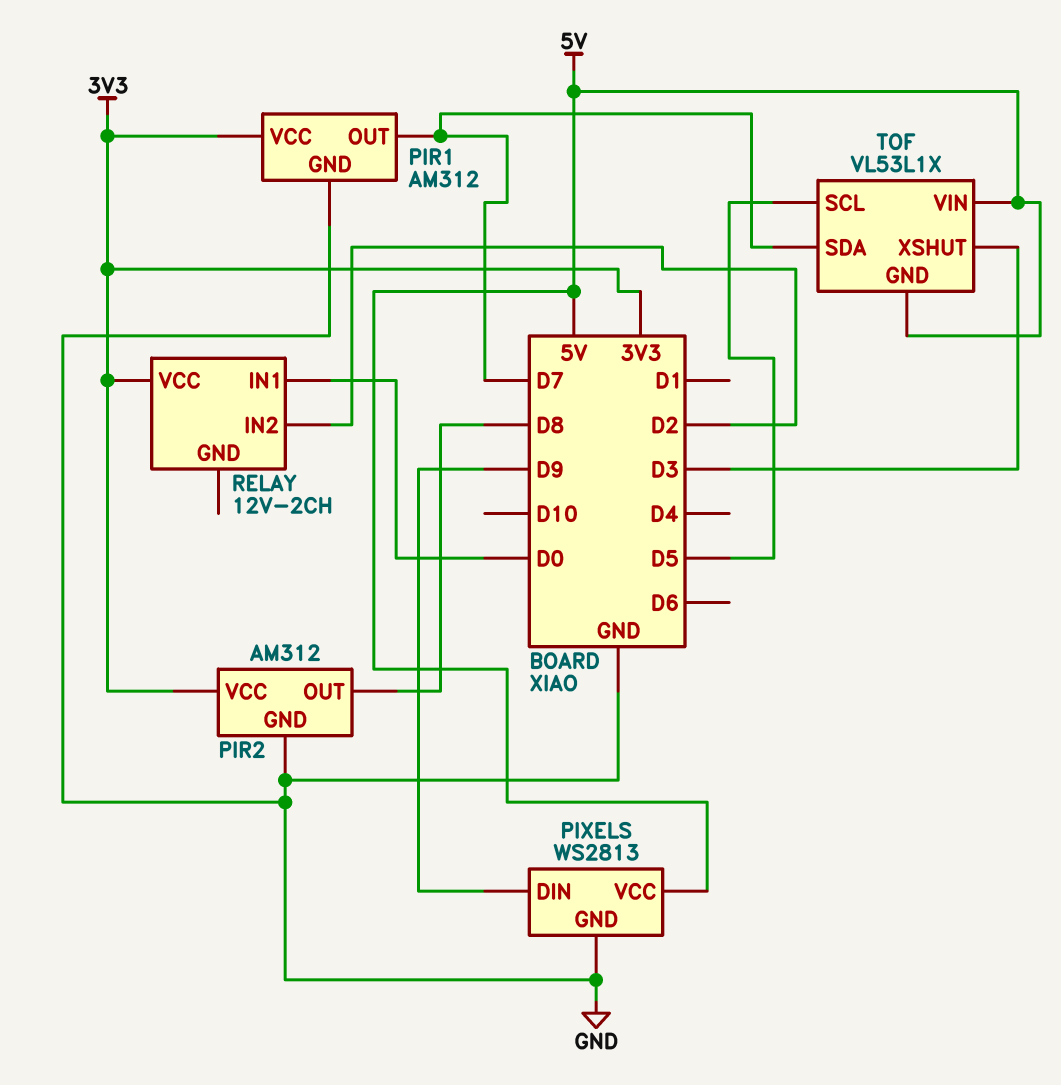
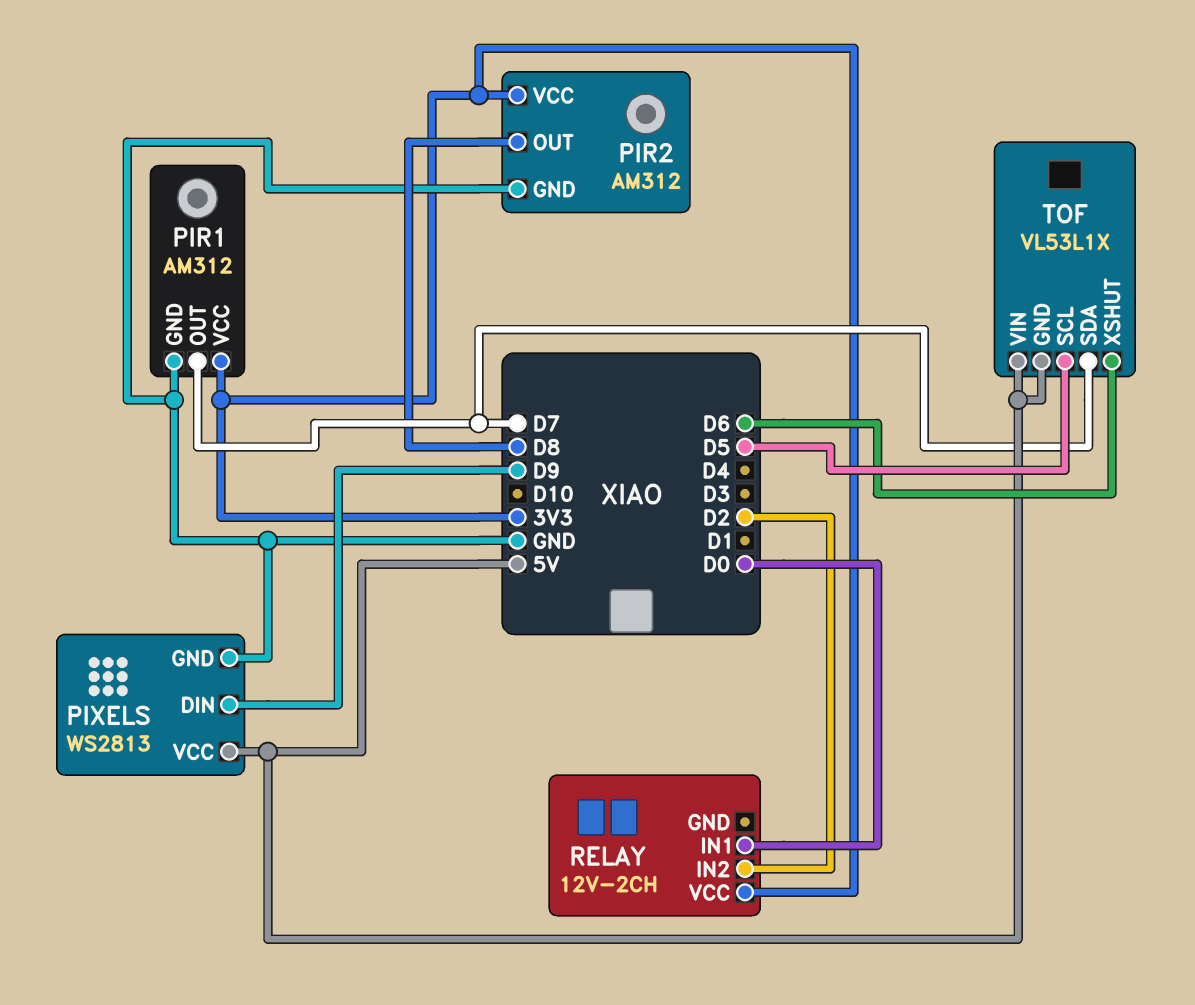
TOF pin XSHUT: D3 -> D6

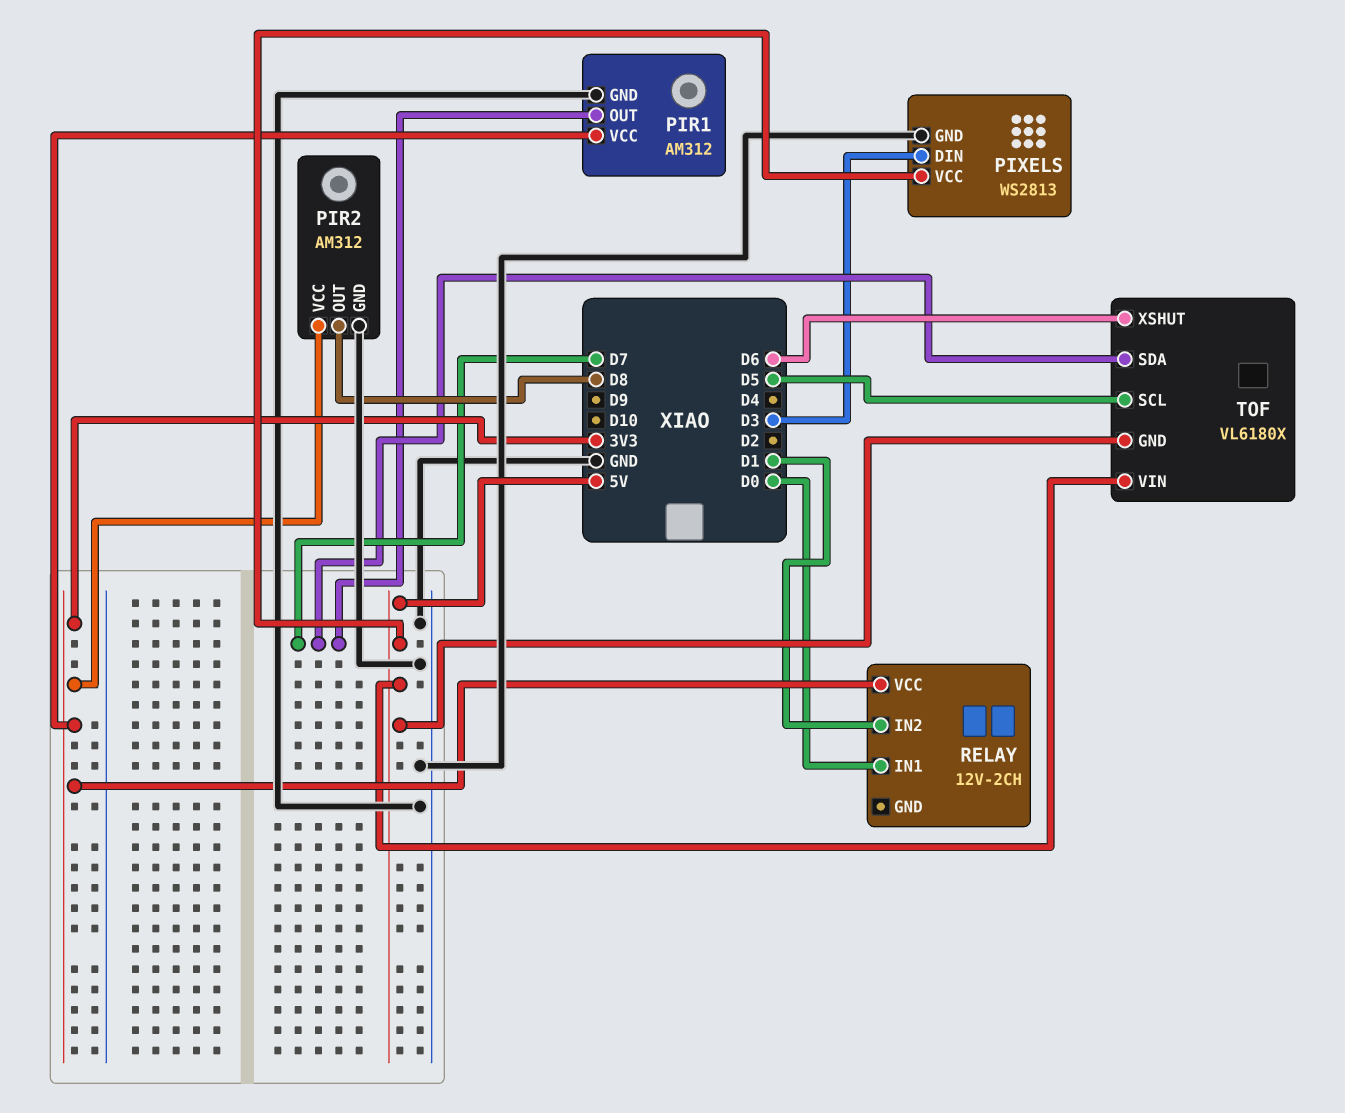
PIXELS pin DIN: D9 -> D3
RELAY pin IN2: D2 -> D1
TOF: VL53L1X -> VL6180X

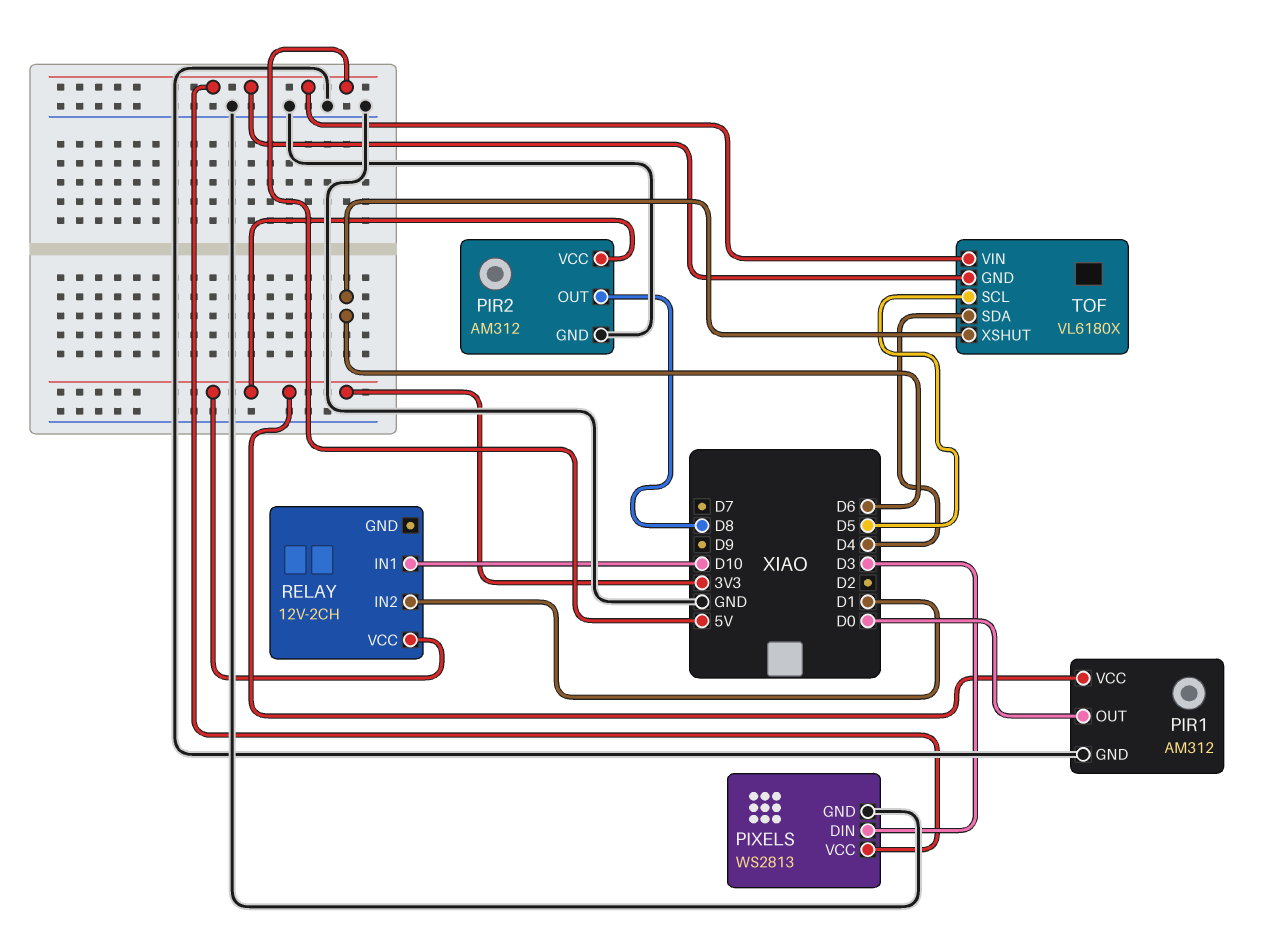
PIR1 pin OUT: D7 -> D0
RELAY pin IN1: D0 -> D10
TOF pin SDA: D7 -> D4

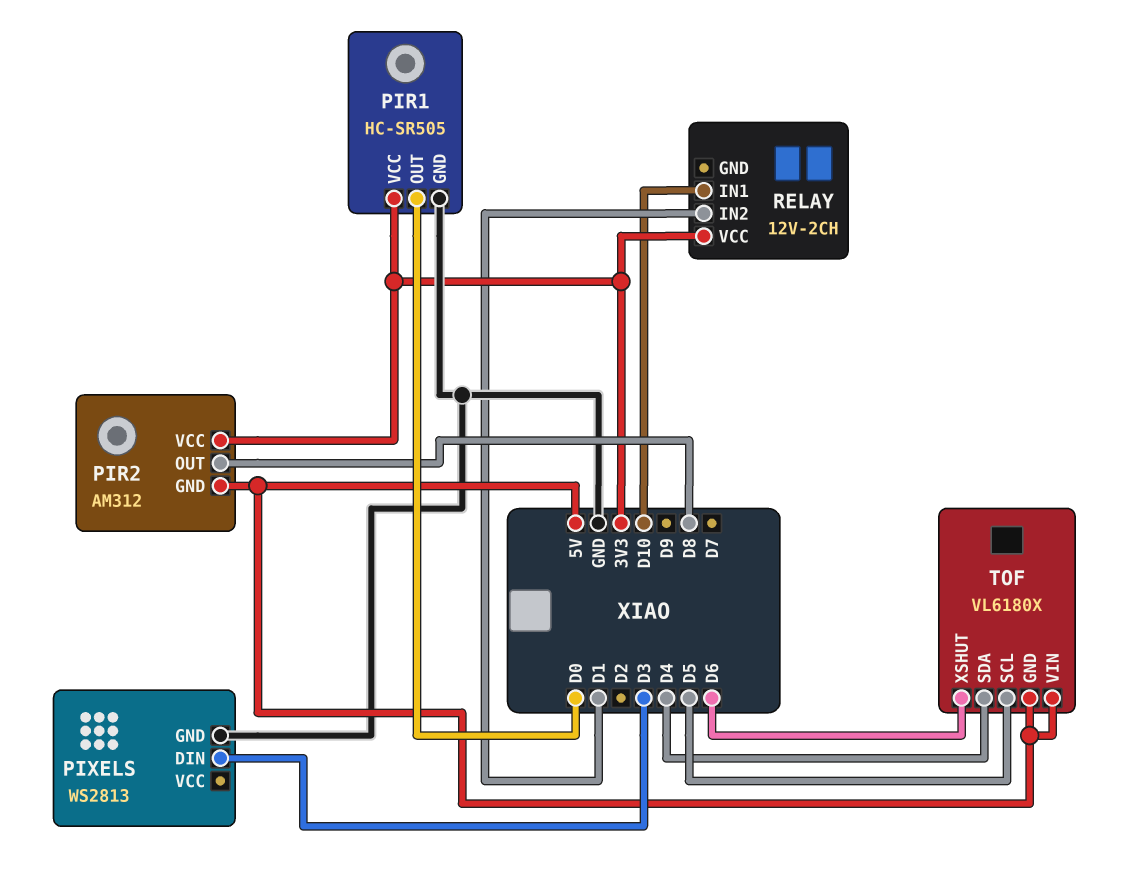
PIR1: AM312 -> HC-SR505
PIR2 pin GND: GND -> 5V
PIXELS pin VCC: 5V -> none

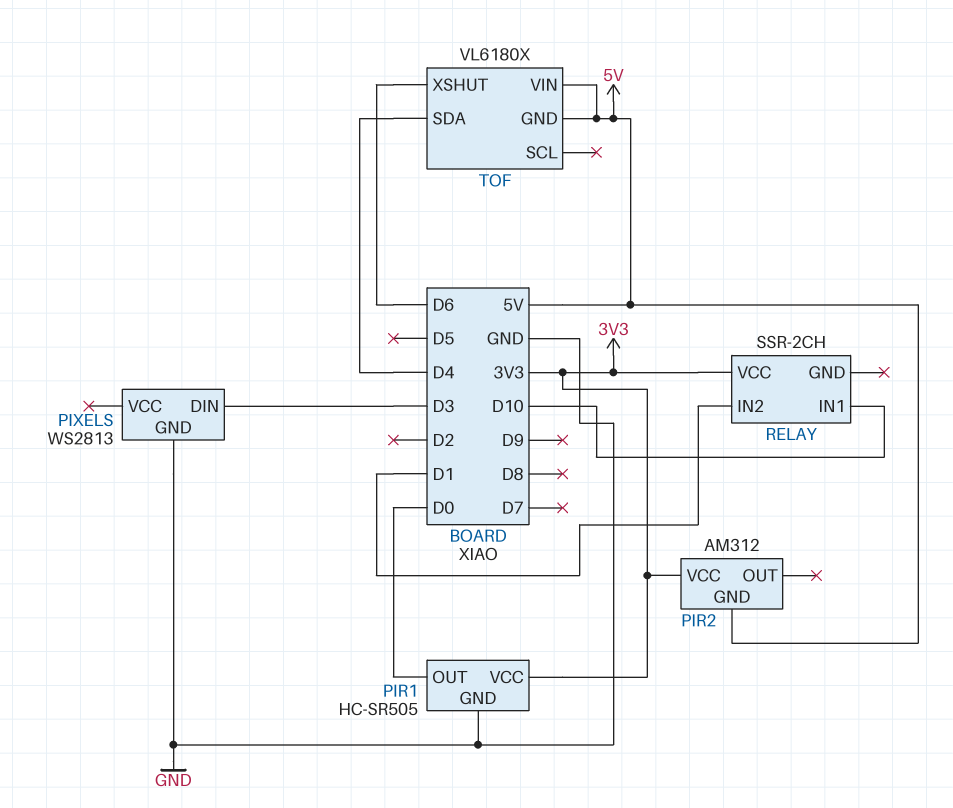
PIR2 pin OUT: D8 -> none
RELAY: 12V-2CH -> SSR-2CH
TOF pin SCL: D5 -> none

